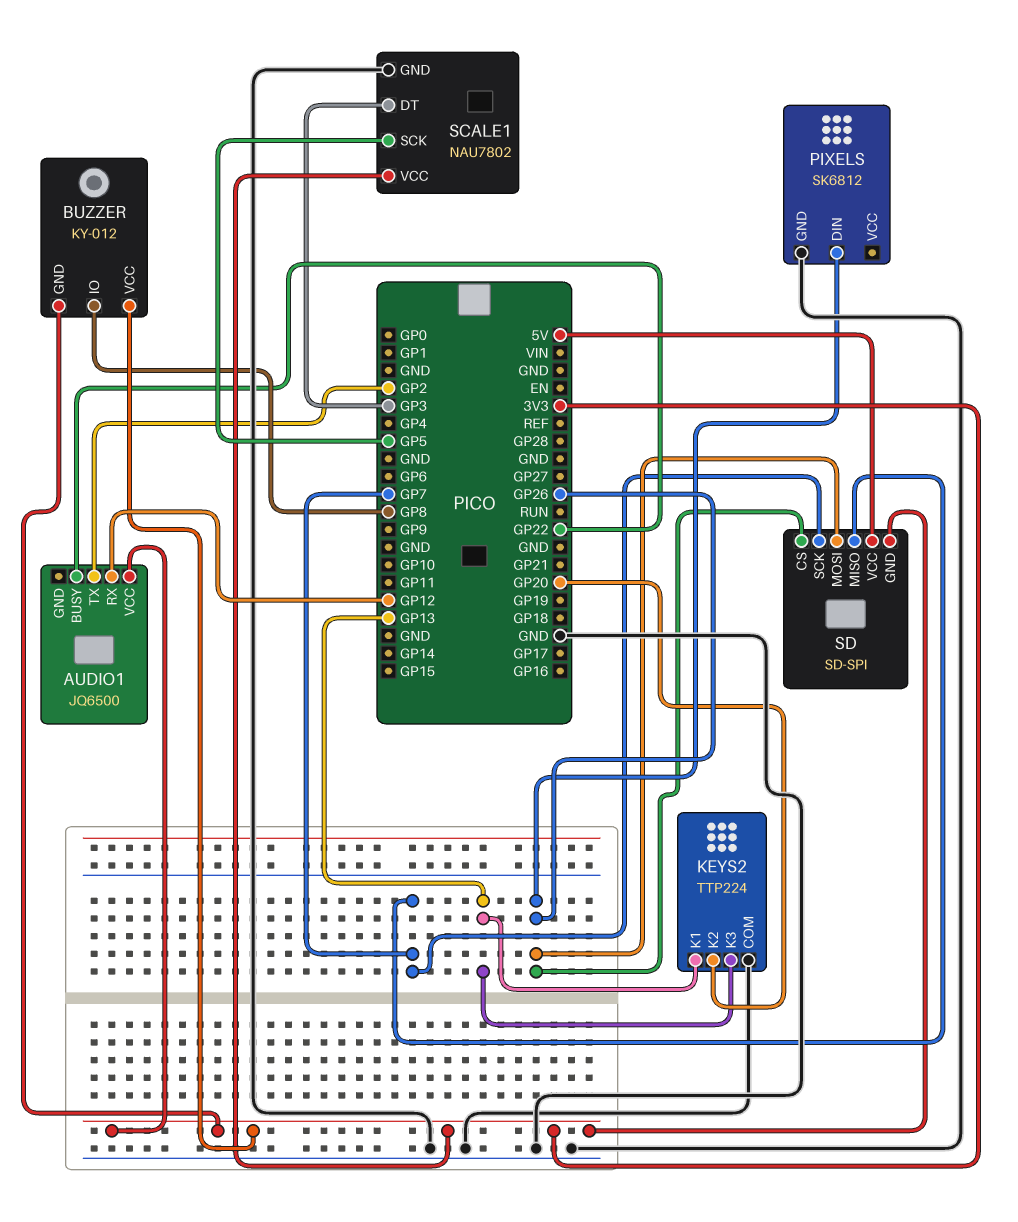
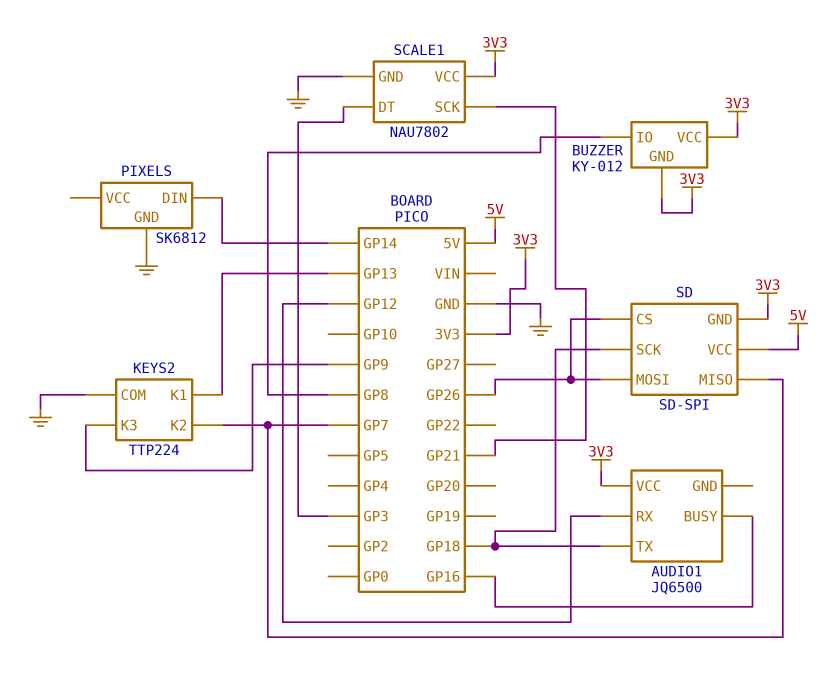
AUDIO1 pin BUSY: GP22 -> GP16
AUDIO1 pin TX: GP2 -> GP18
KEYS2 pin K2: GP20 -> GP7
KEYS2 pin K3: GP13 -> GP9
PIXELS pin DIN: GP26 -> GP14
SCALE1 pin SCK: GP5 -> GP21
SD pin SCK: GP7 -> GP18

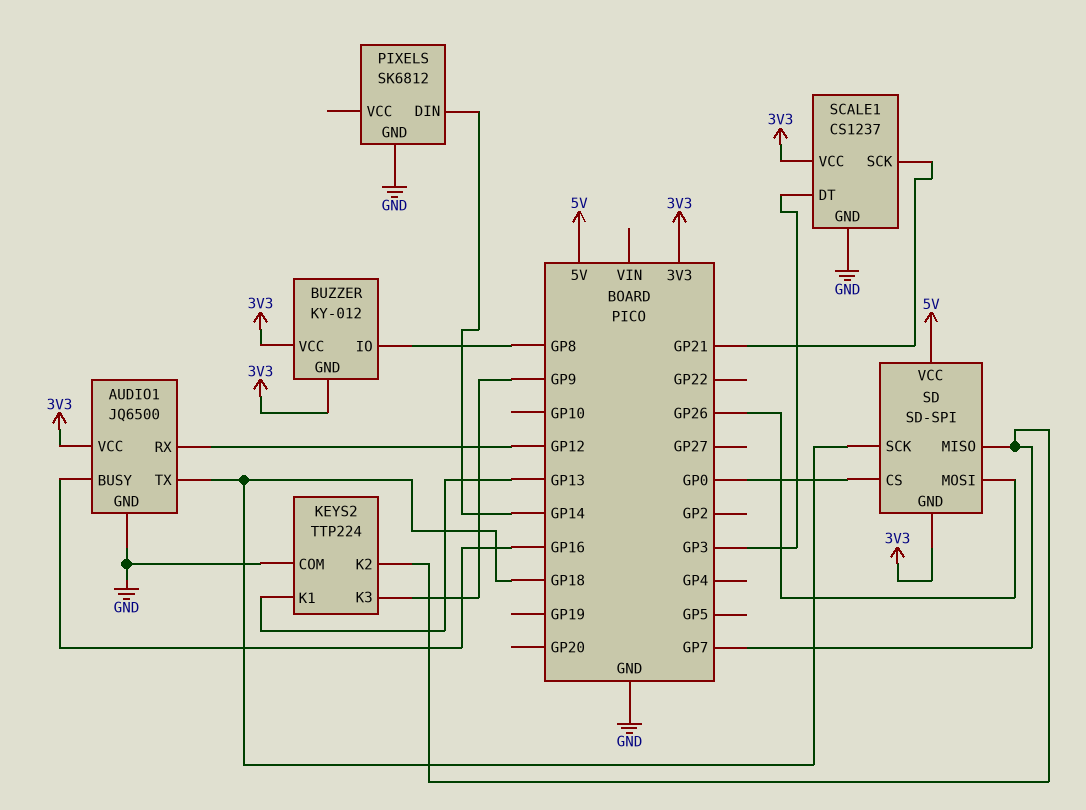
AUDIO1 pin GND: none -> GND
SCALE1: NAU7802 -> CS1237
SD pin CS: GP26 -> GP0

